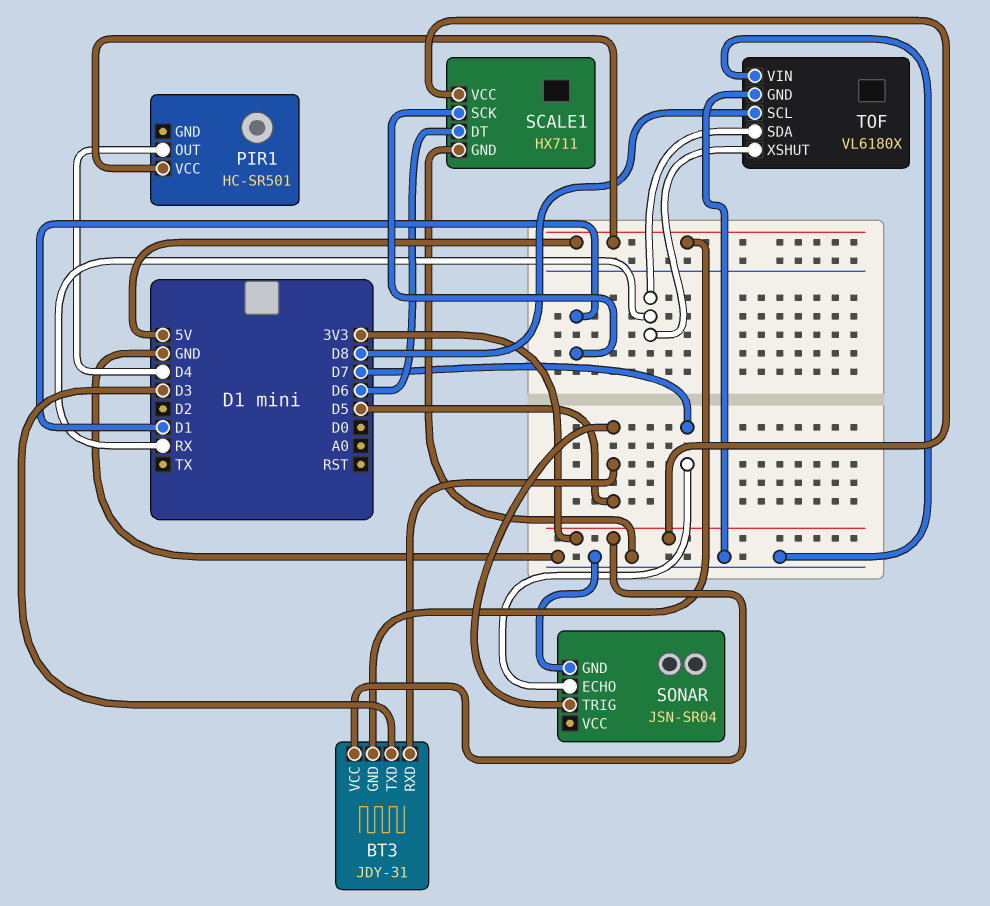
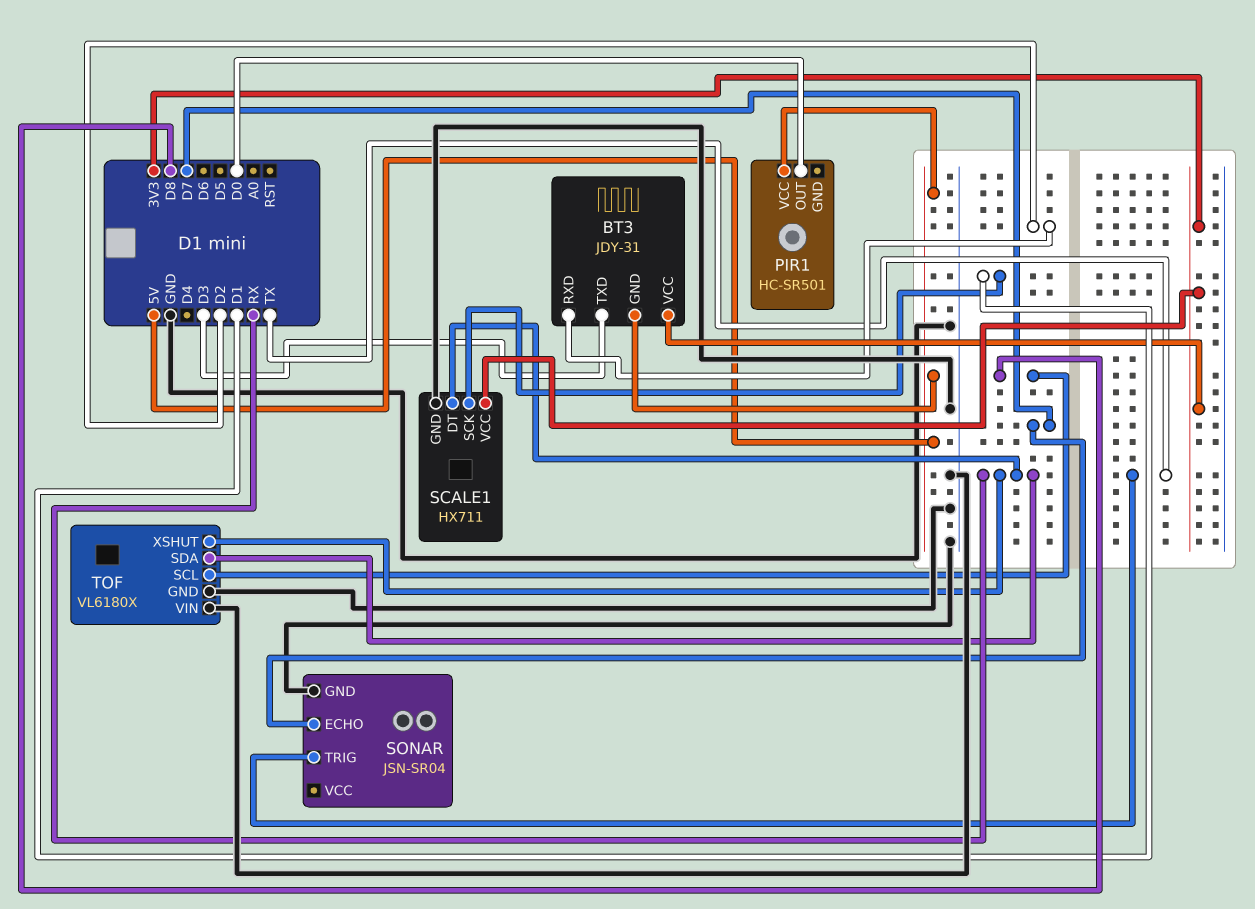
BT3 pin RXD: D5 -> D2
PIR1 pin OUT: D4 -> D0
SCALE1 pin DT: D6 -> RX
SONAR pin TRIG: D5 -> TX

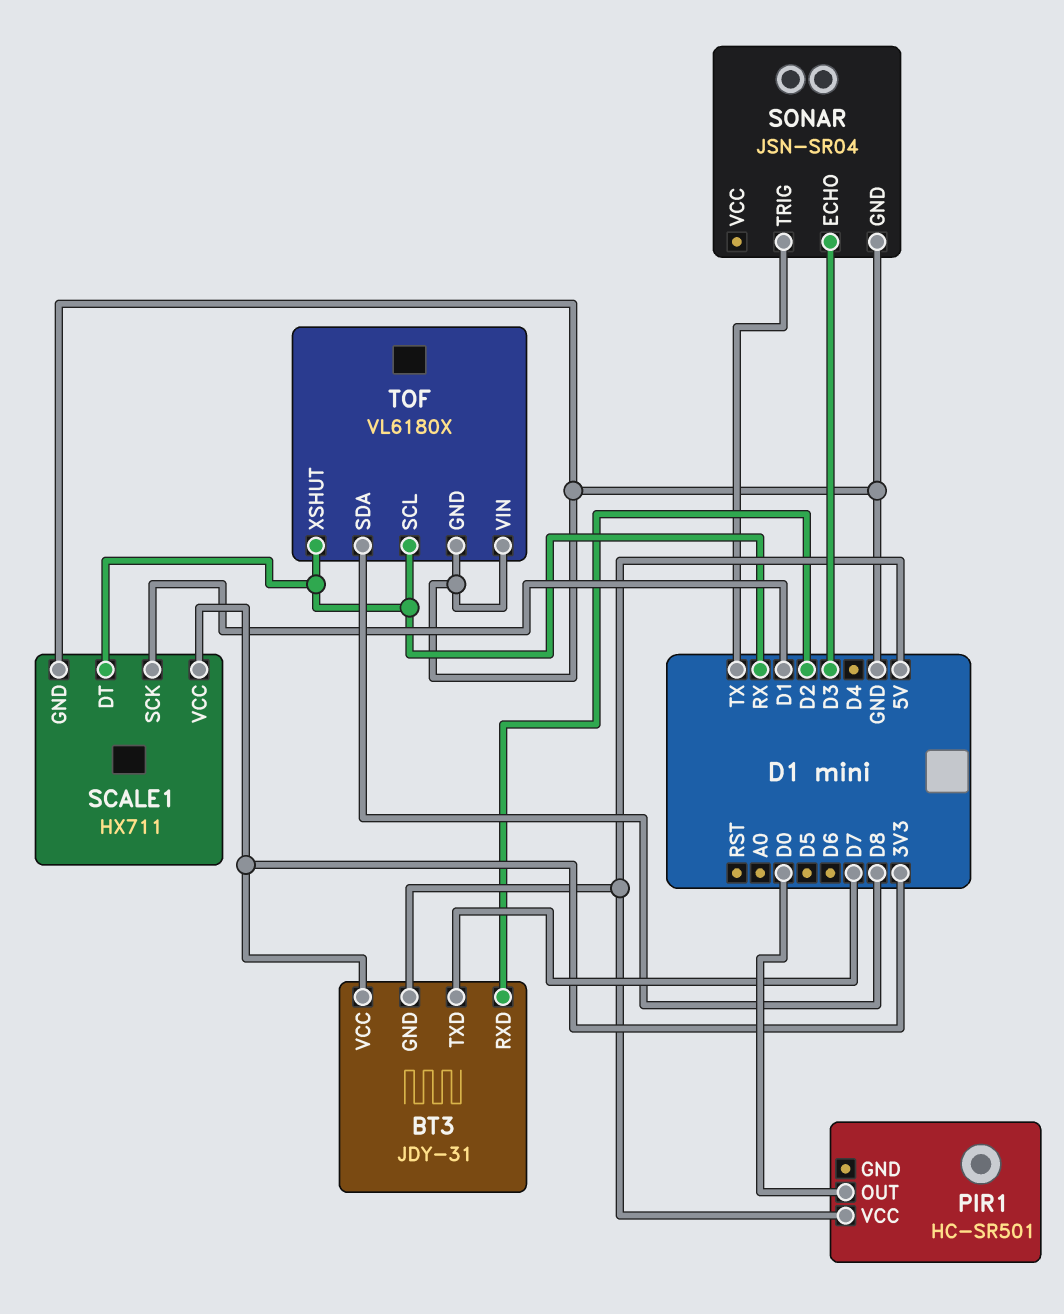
BT3 pin TXD: D3 -> D7
SONAR pin ECHO: D7 -> D3
TOF pin SCL: D8 -> RX
TOF pin SDA: RX -> D8

